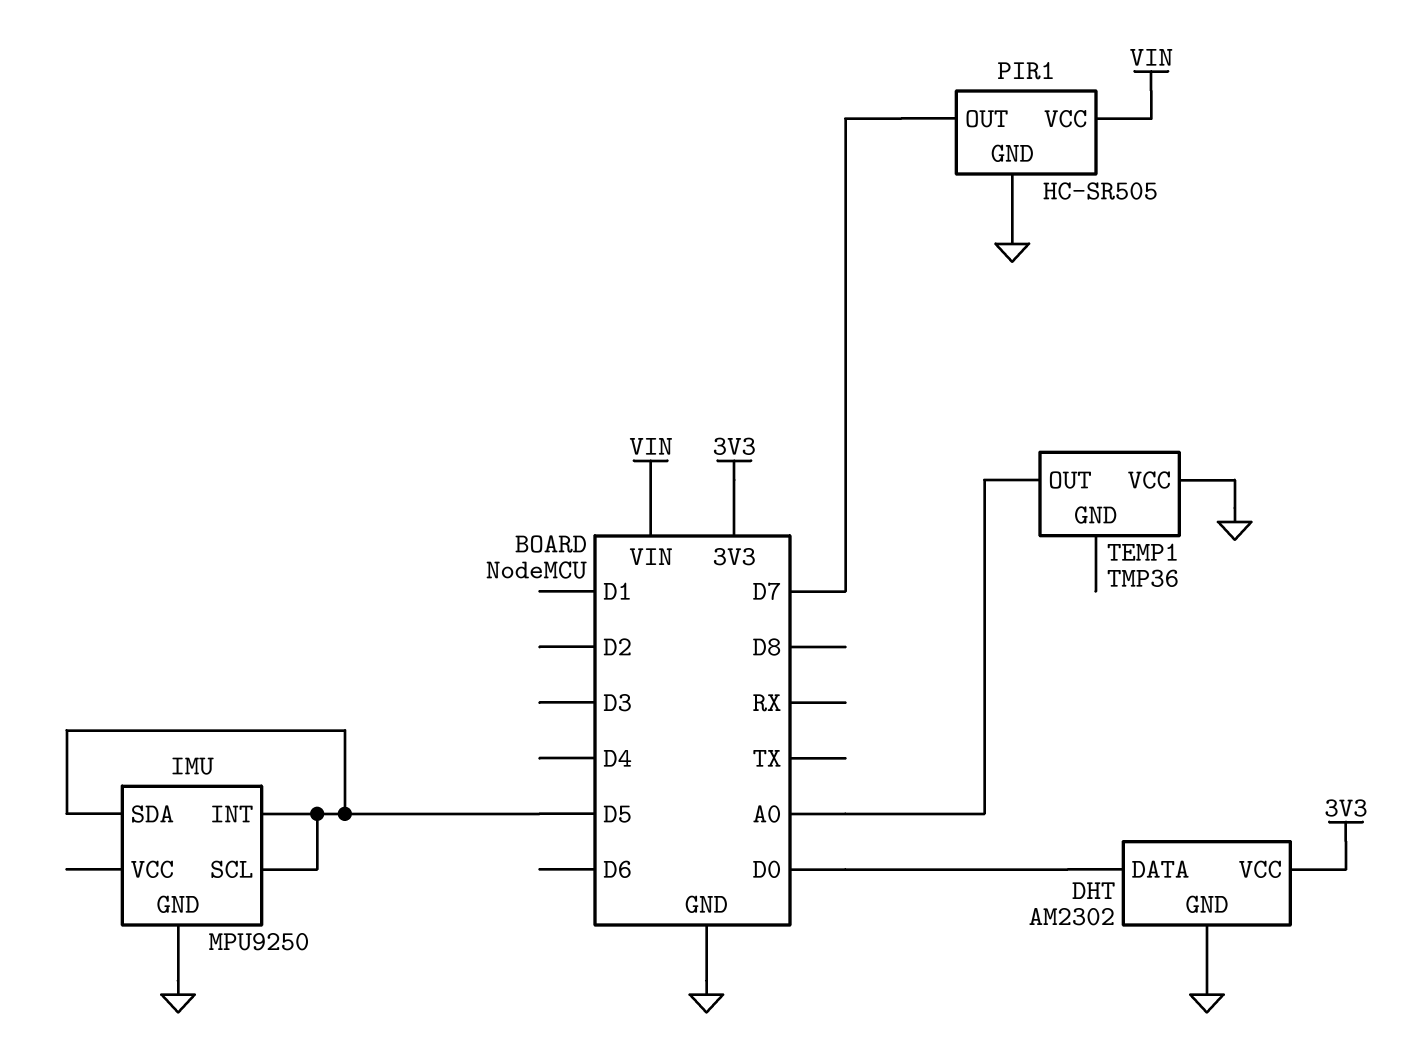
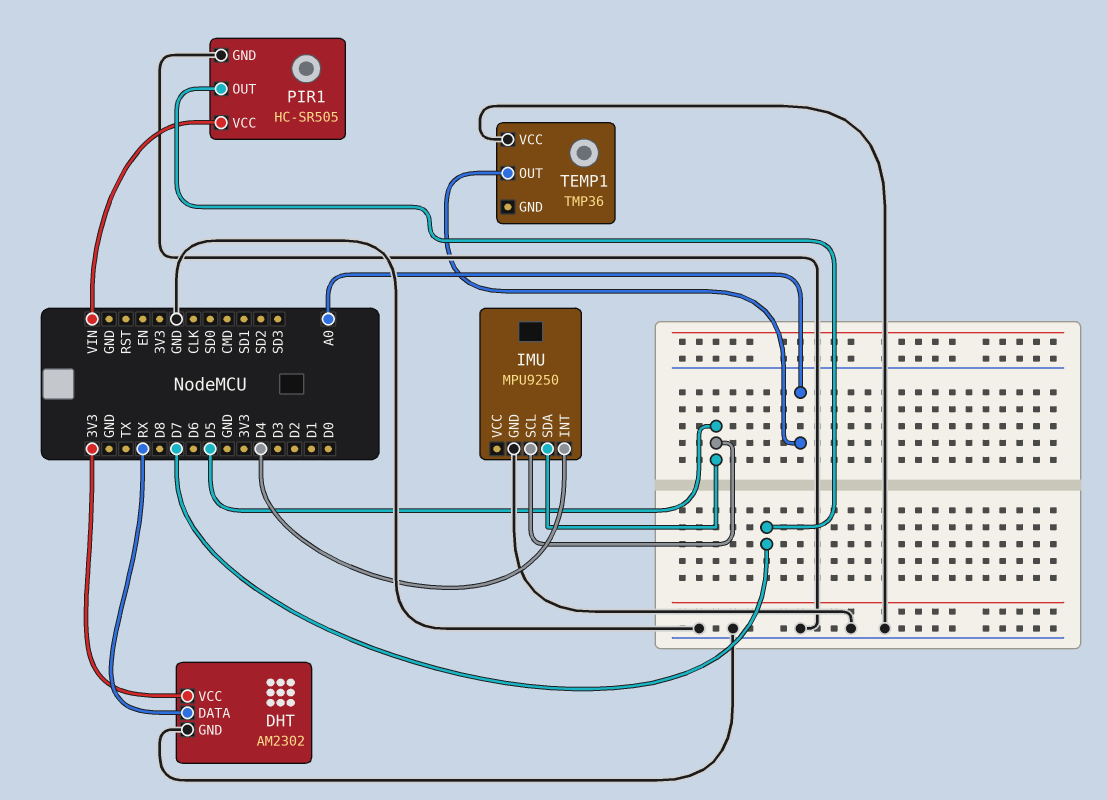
DHT pin DATA: D0 -> RX
IMU pin INT: D5 -> D4

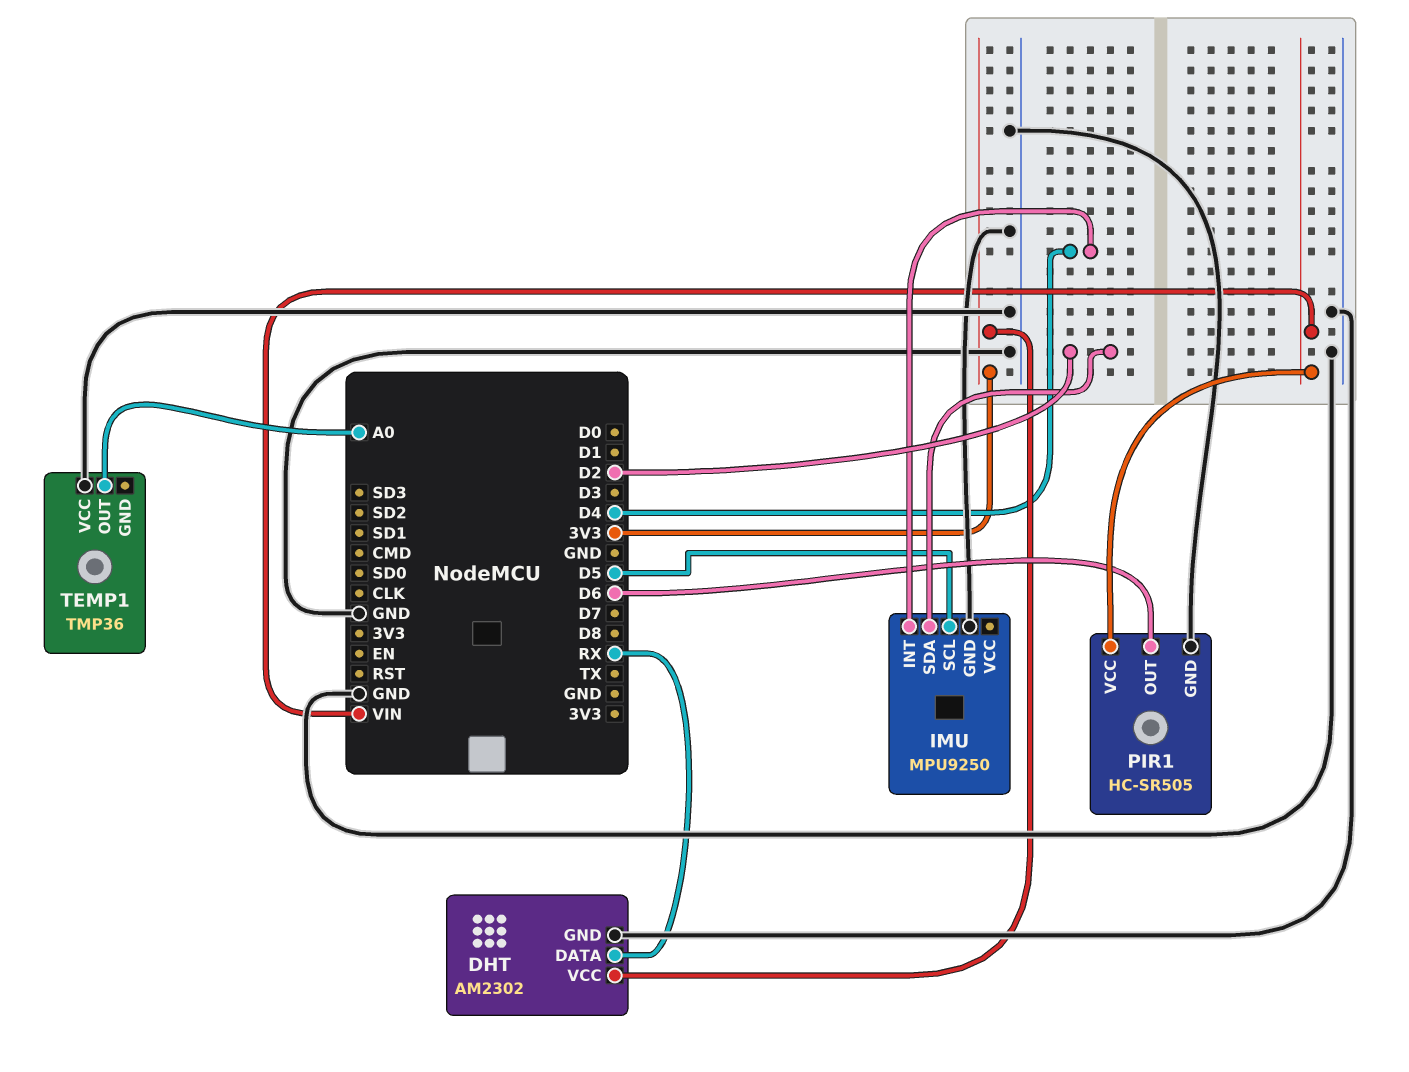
IMU pin SDA: D5 -> D2
PIR1 pin OUT: D7 -> D6

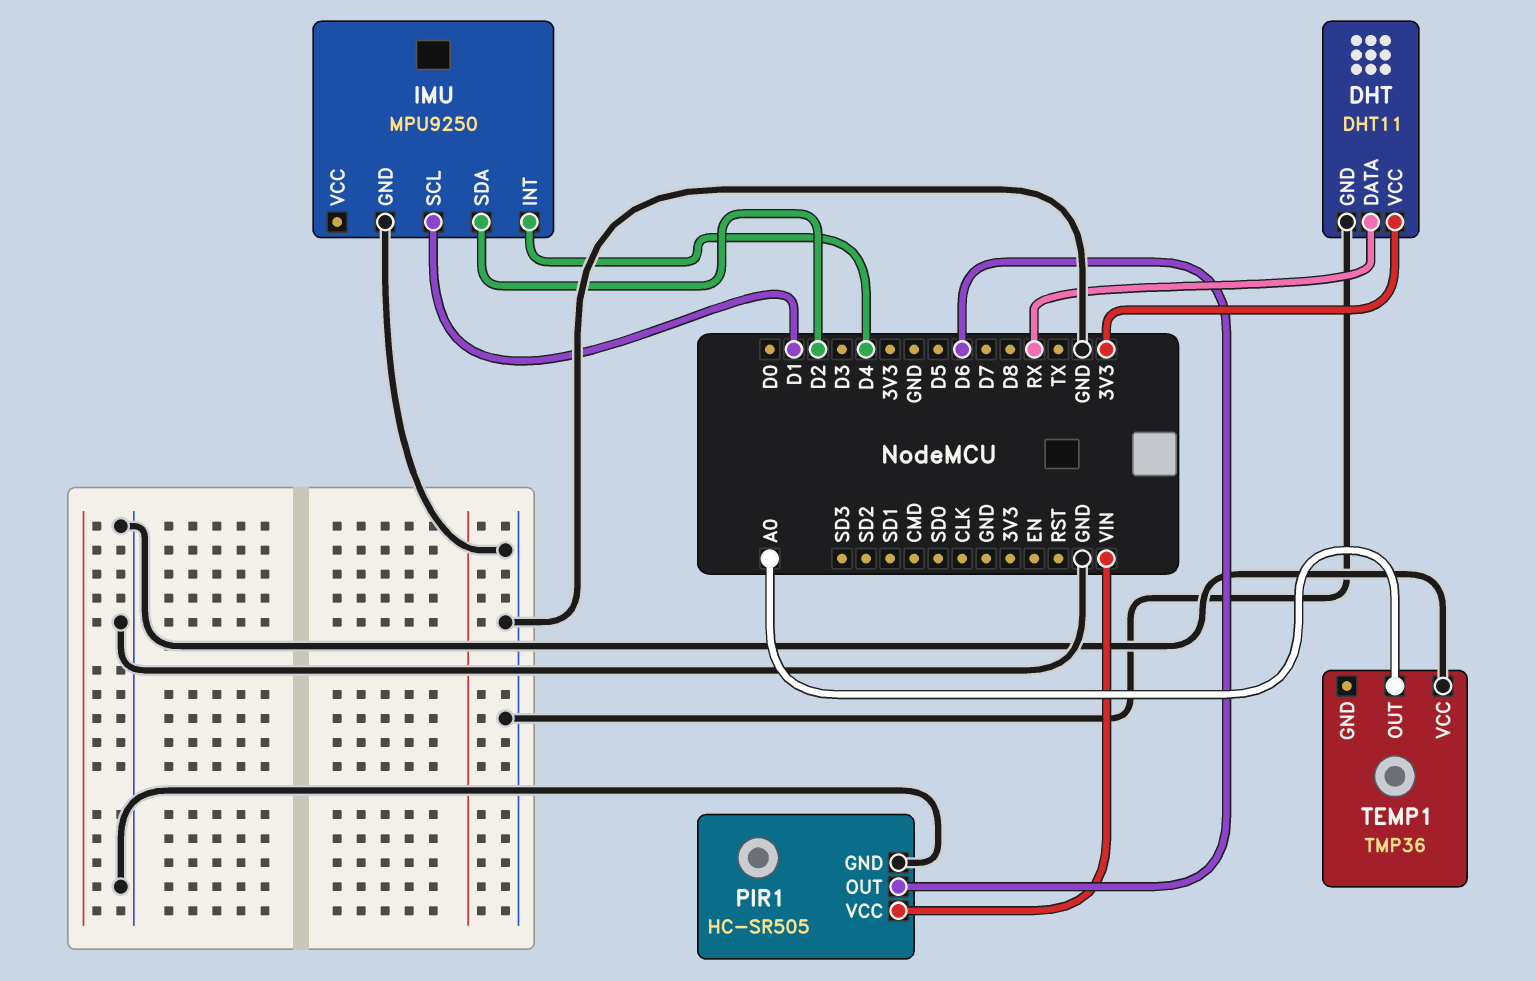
DHT: AM2302 -> DHT11
IMU pin SCL: D5 -> D1

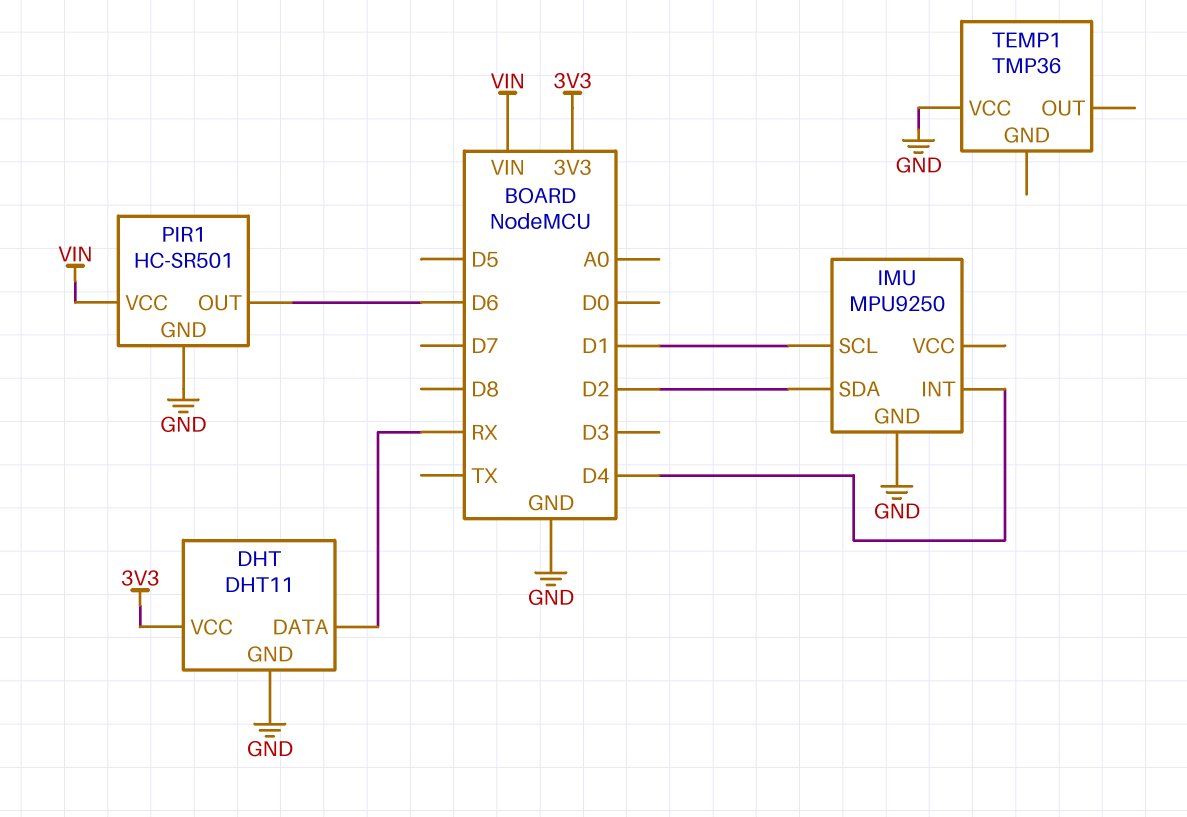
PIR1: HC-SR505 -> HC-SR501
TEMP1 pin OUT: A0 -> none

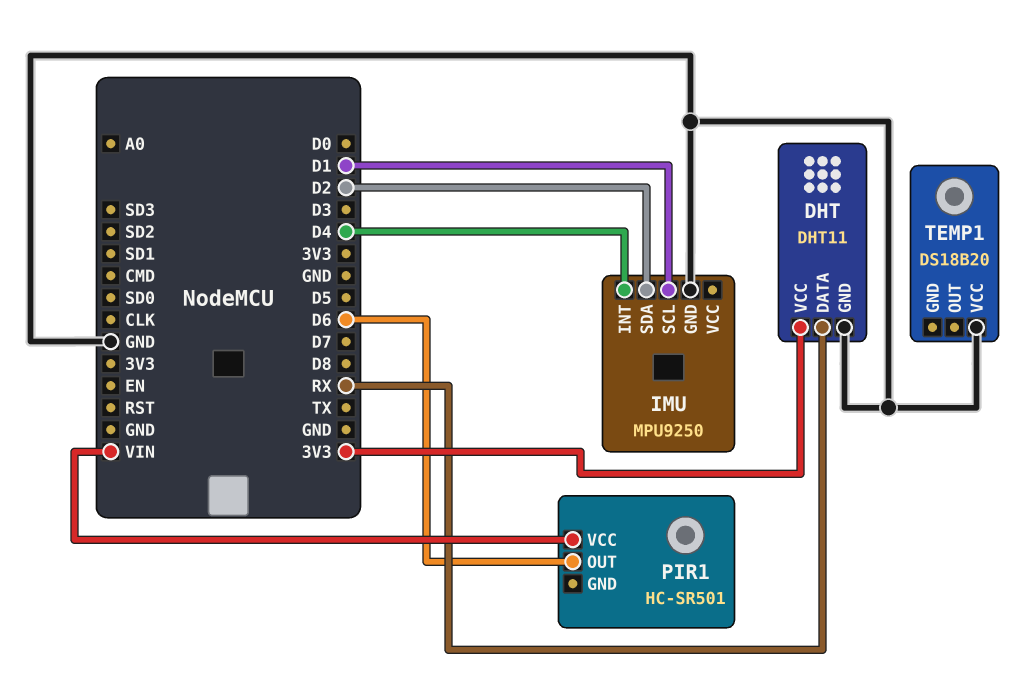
PIR1 pin GND: GND -> none
TEMP1: TMP36 -> DS18B20

